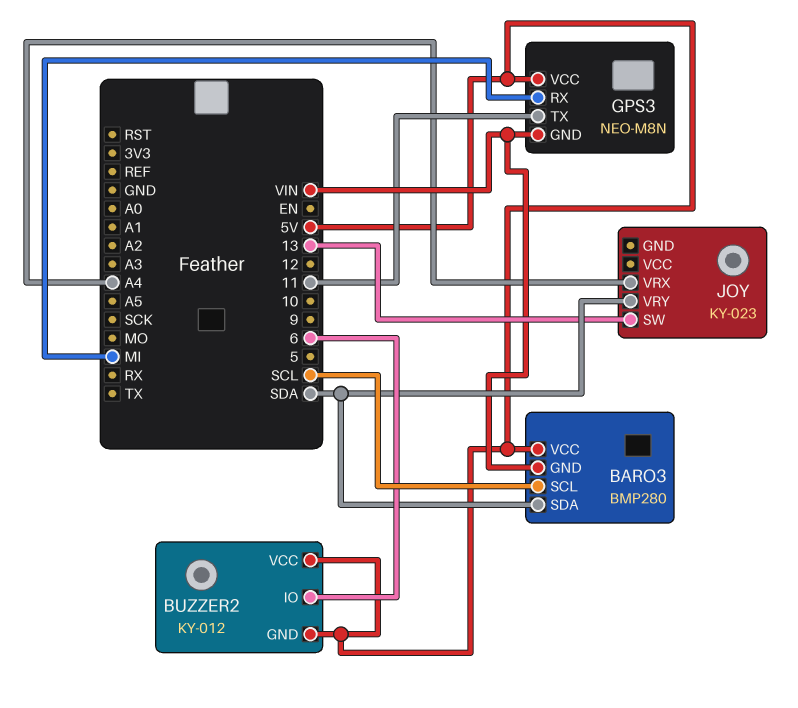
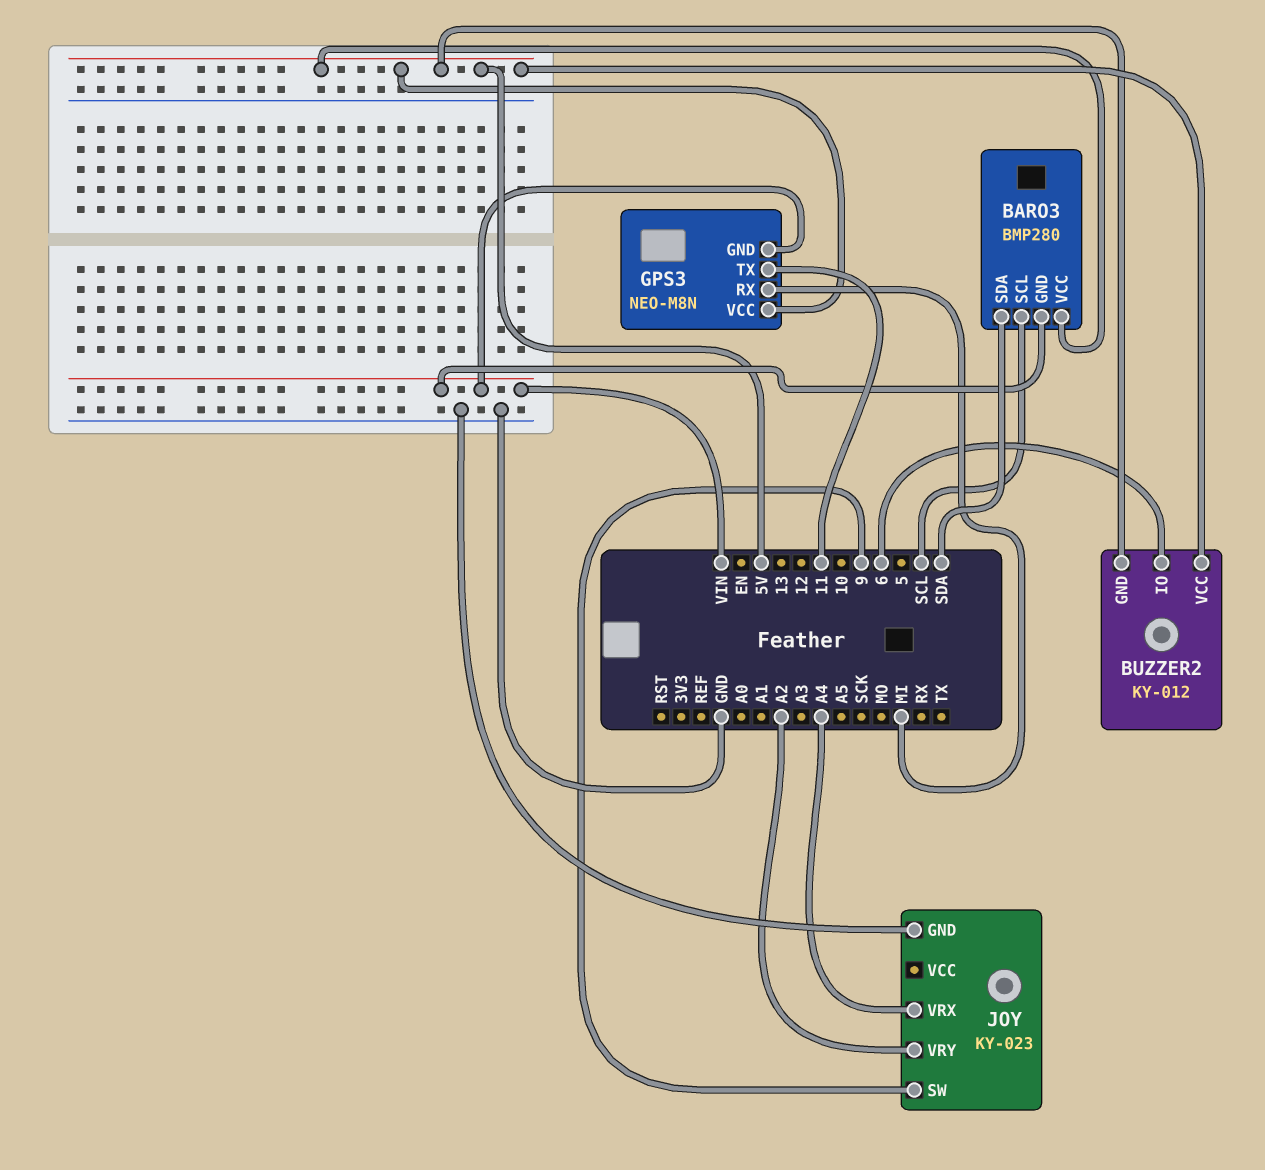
JOY pin GND: none -> GND
JOY pin SW: 13 -> 9
JOY pin VRY: SDA -> A2

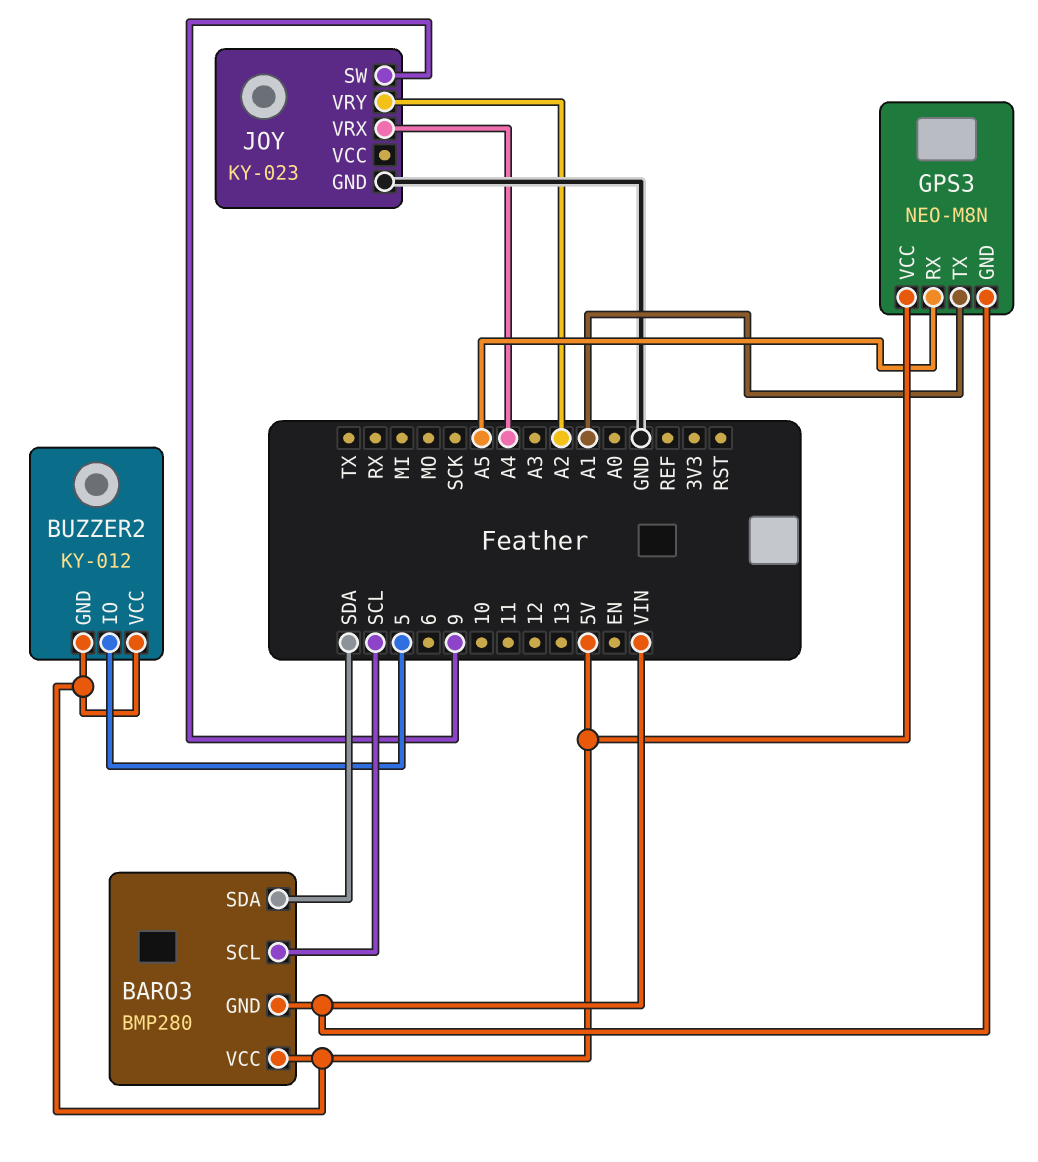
BUZZER2 pin IO: 6 -> 5
GPS3 pin RX: MI -> A5
GPS3 pin TX: 11 -> A1

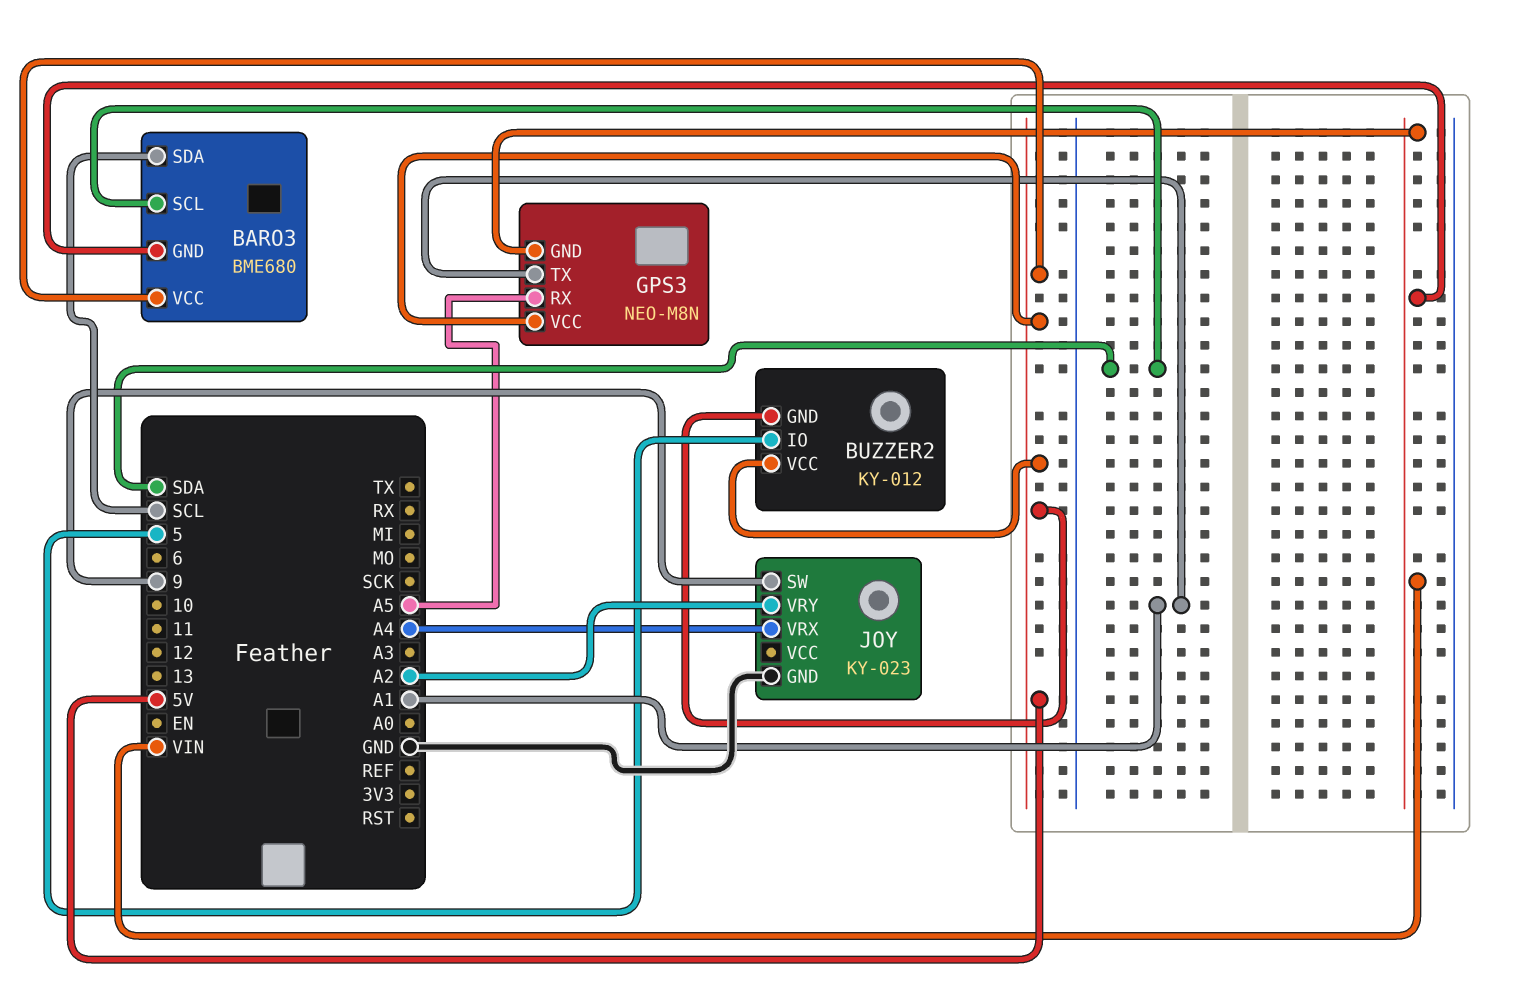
BARO3: BMP280 -> BME680
BARO3 pin SCL: SCL -> SDA
BARO3 pin SDA: SDA -> SCL

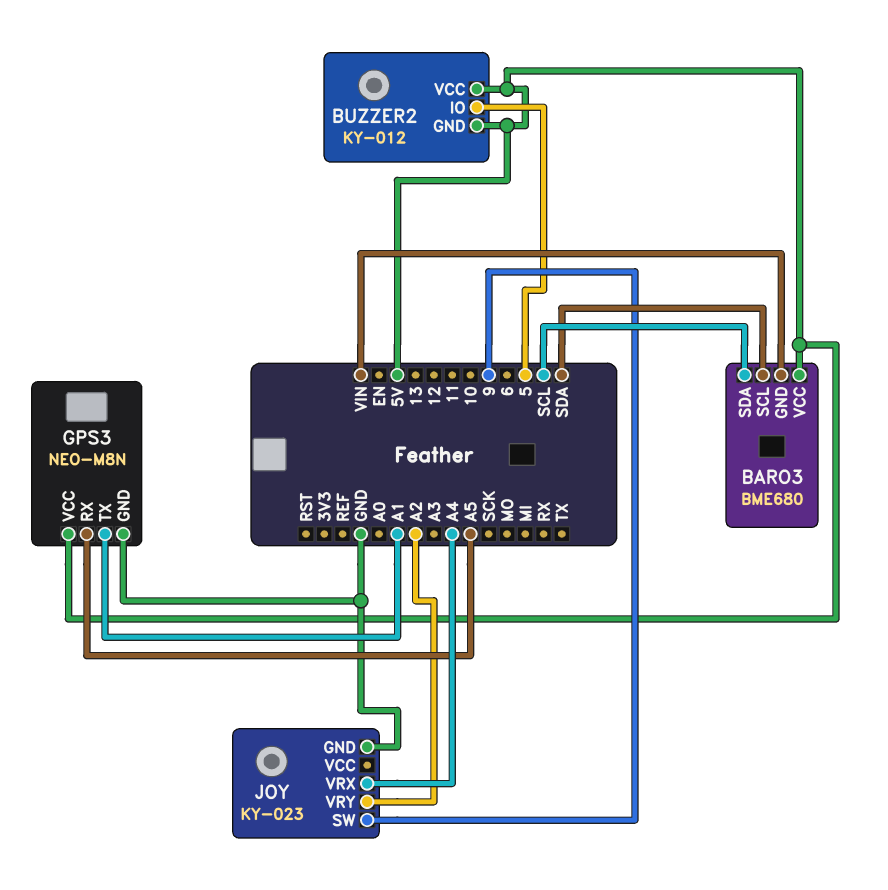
GPS3 pin GND: VIN -> GND

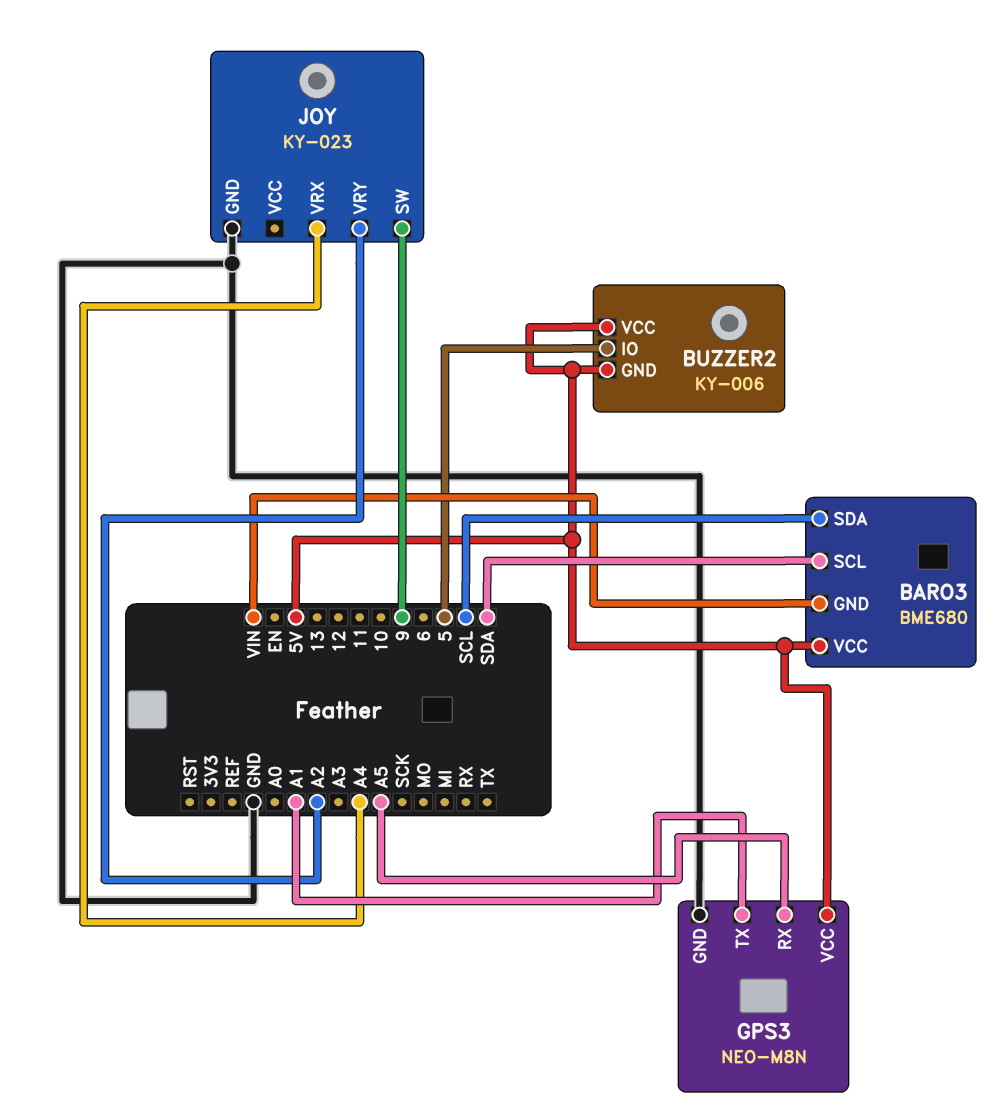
BUZZER2: KY-012 -> KY-006

